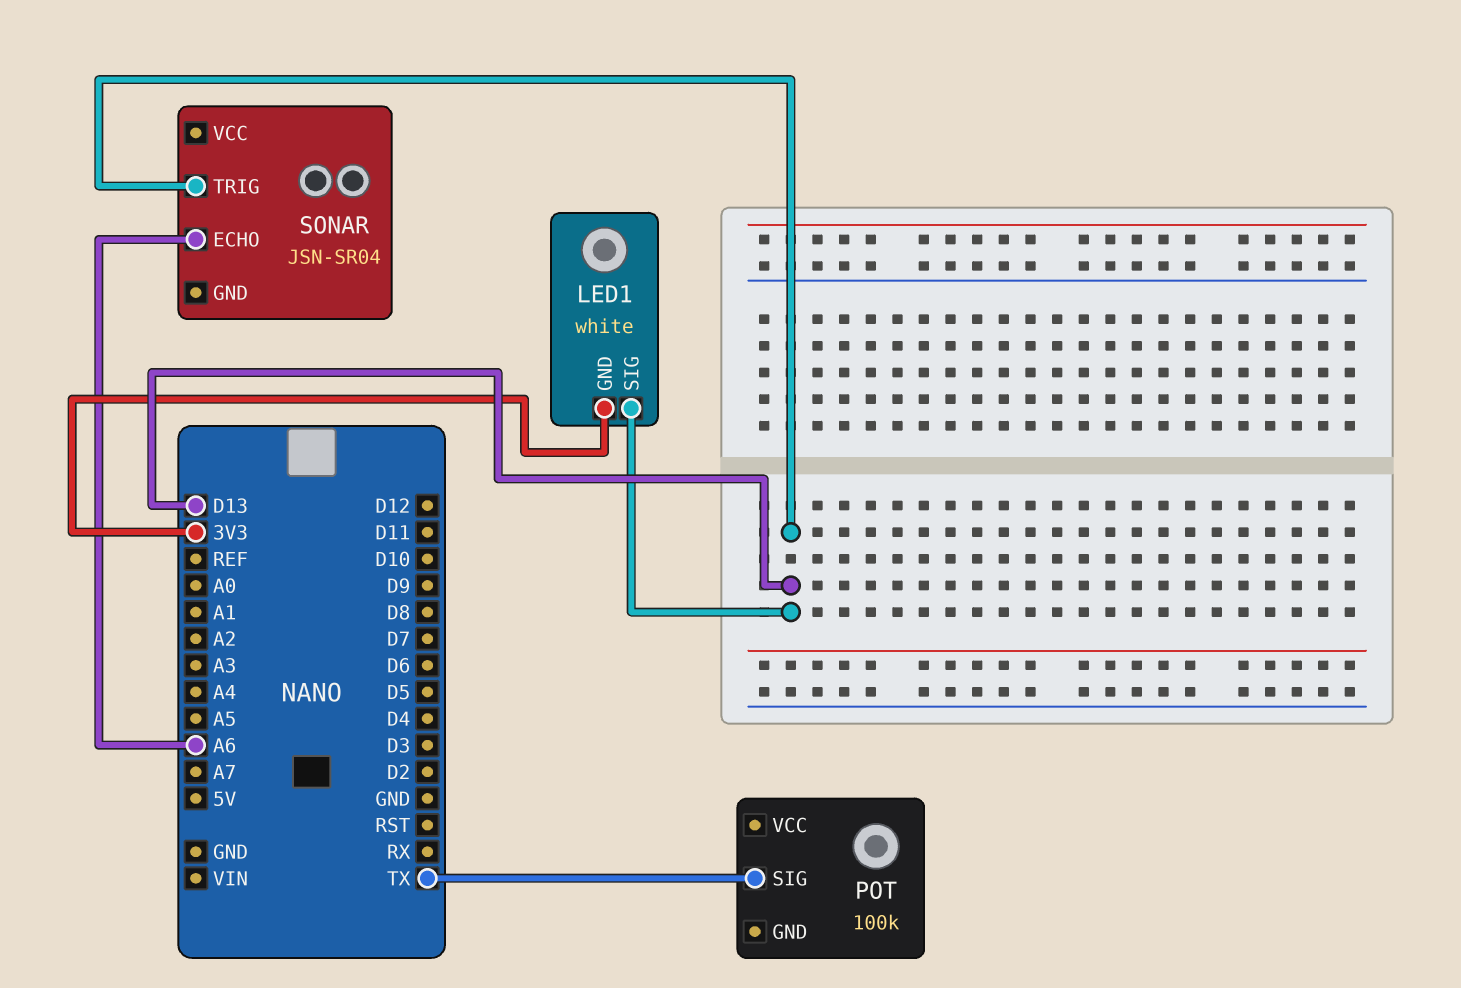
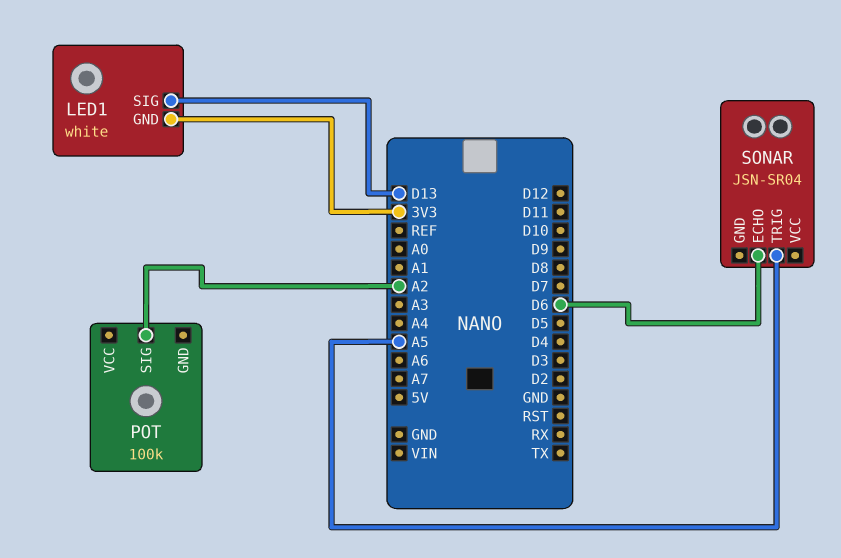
POT pin SIG: TX -> A2
SONAR pin ECHO: A6 -> D6
SONAR pin TRIG: D13 -> A5

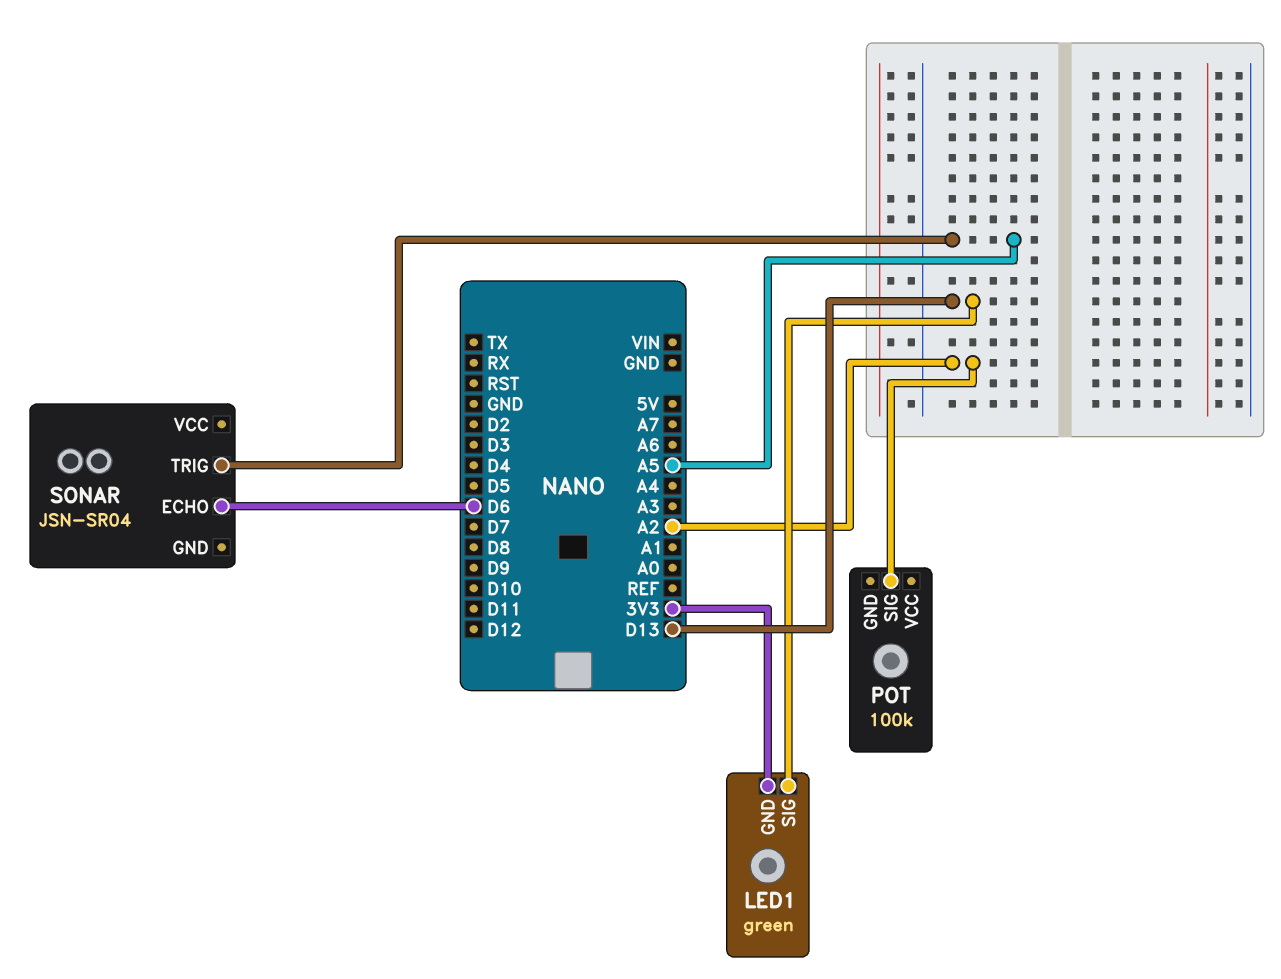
LED1: white -> green

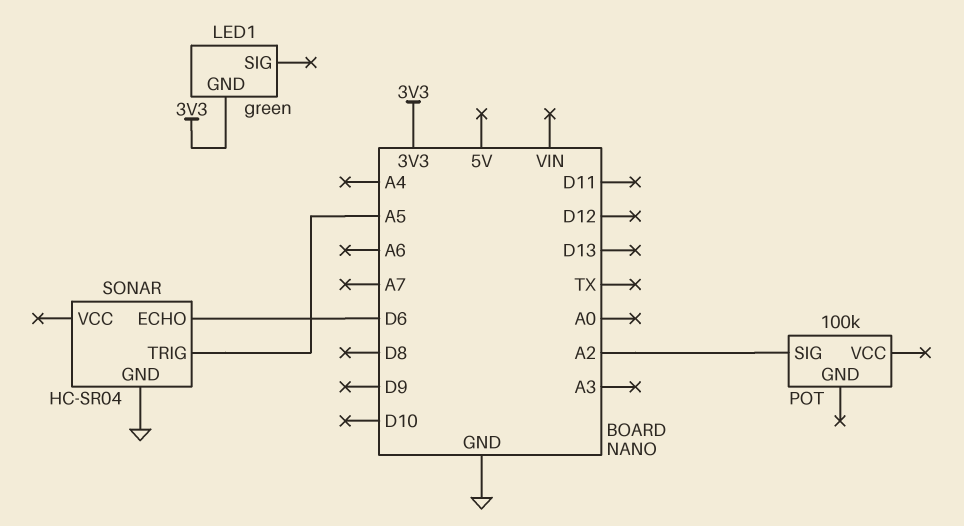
LED1 pin SIG: D13 -> none
SONAR: JSN-SR04 -> HC-SR04
SONAR pin GND: none -> GND

